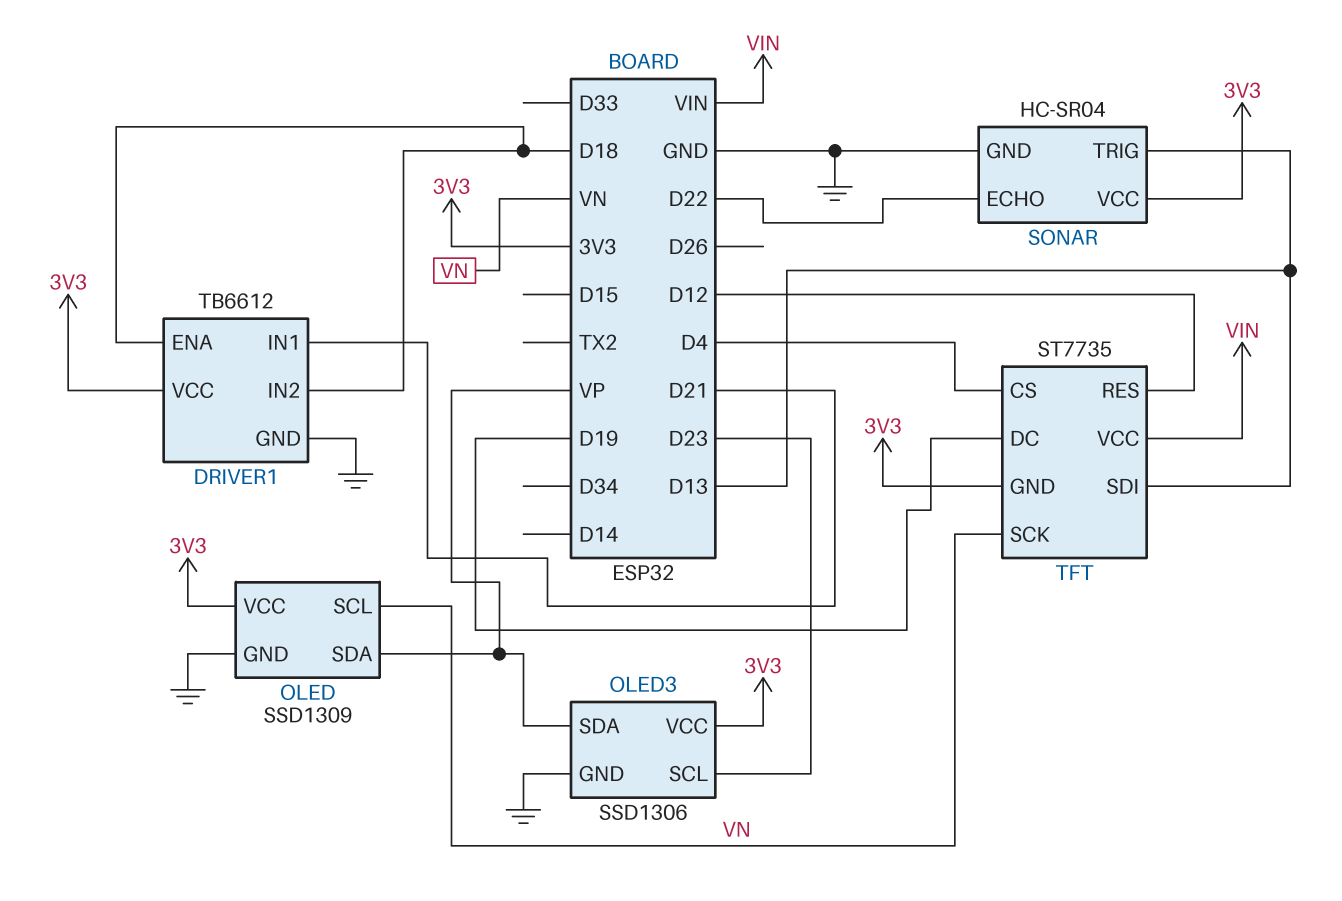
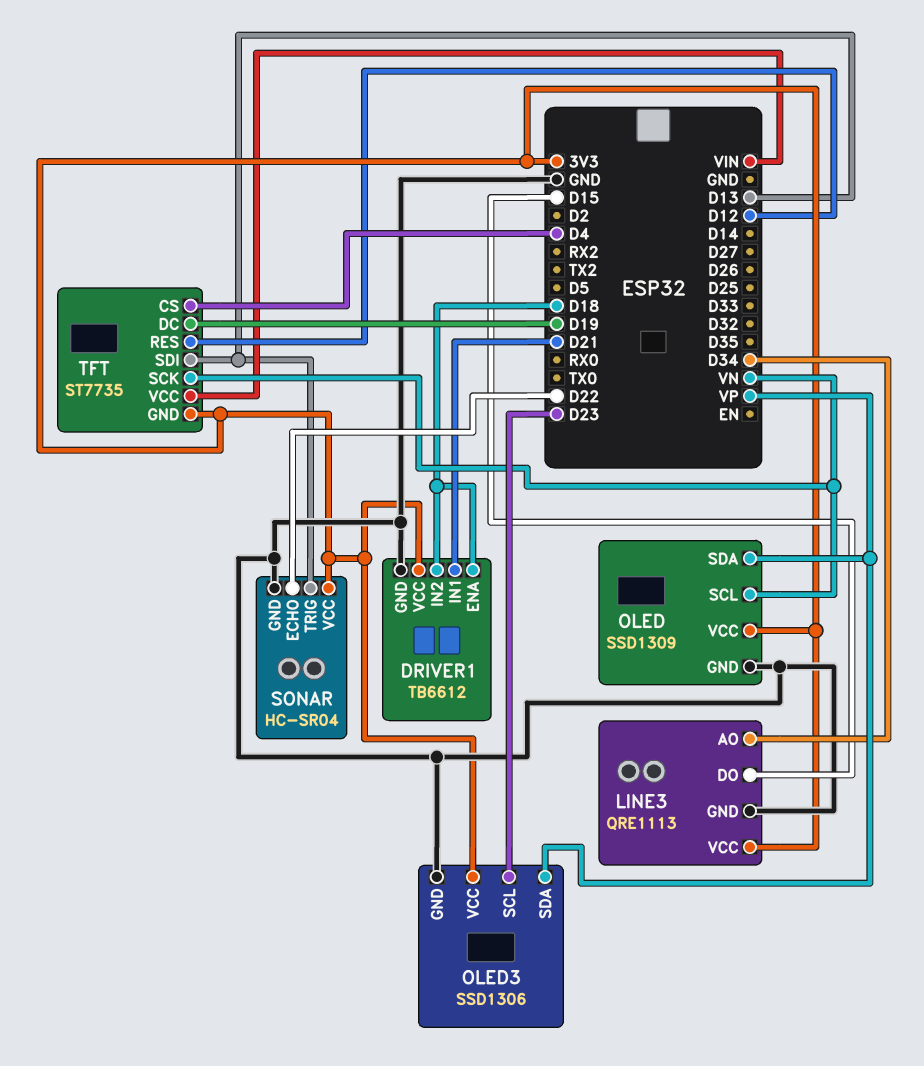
LINE3: none -> QRE1113
LINE3 pin AO: none -> D34
LINE3 pin DO: none -> D15
LINE3 pin GND: none -> GND
LINE3 pin VCC: none -> 3V3

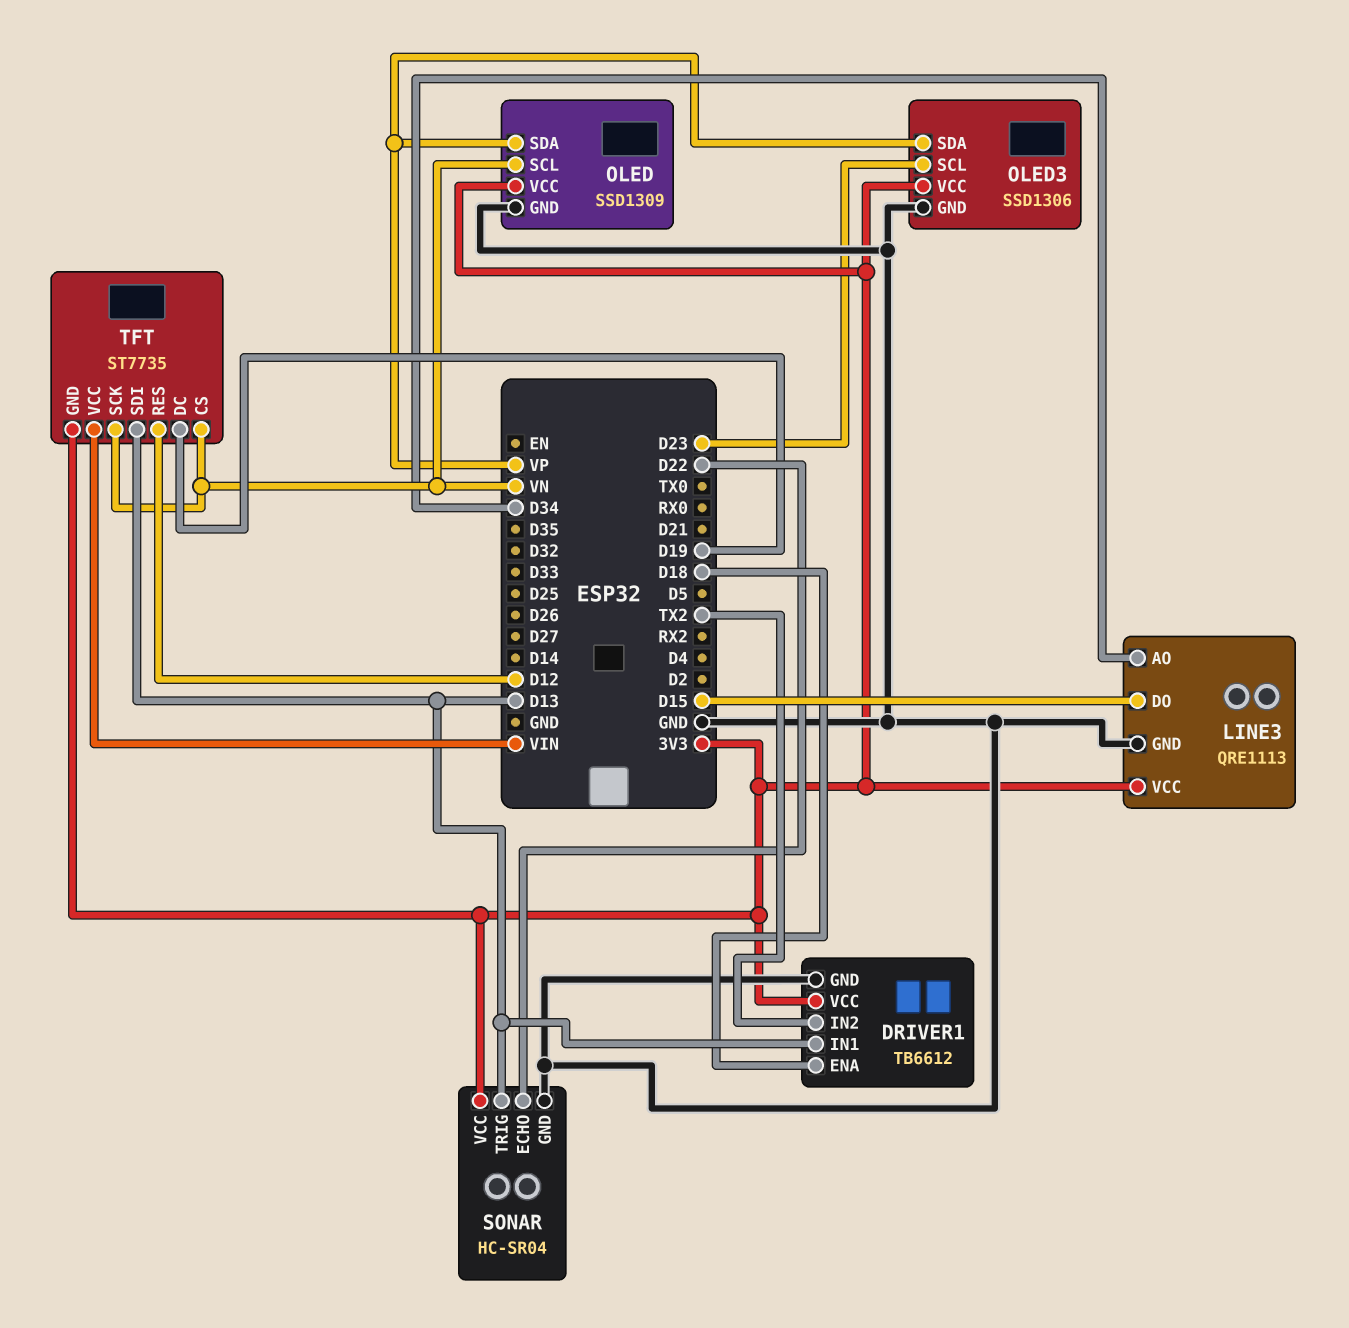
DRIVER1 pin IN1: D21 -> D13
DRIVER1 pin IN2: D18 -> TX2
TFT pin CS: D4 -> VN

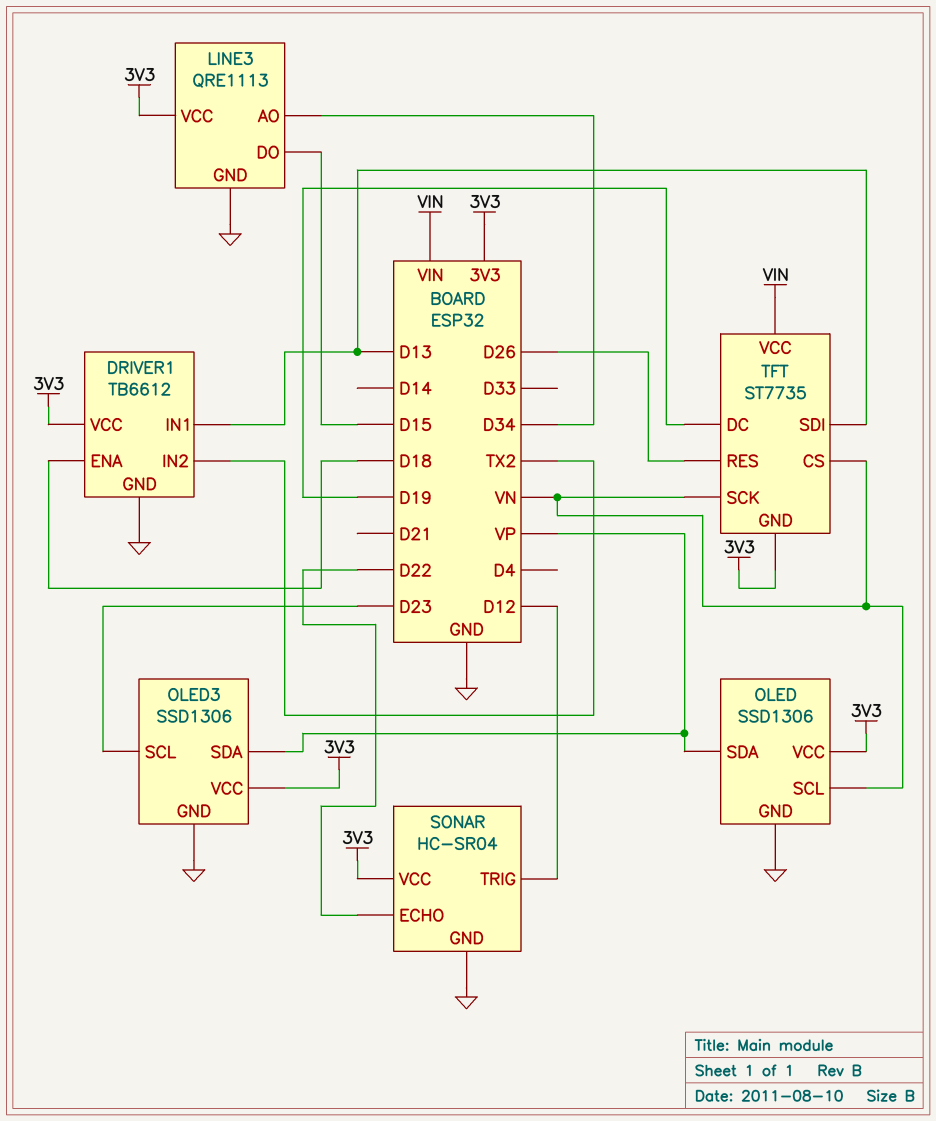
OLED: SSD1309 -> SSD1306
SONAR pin TRIG: D13 -> D12
TFT pin RES: D12 -> D26

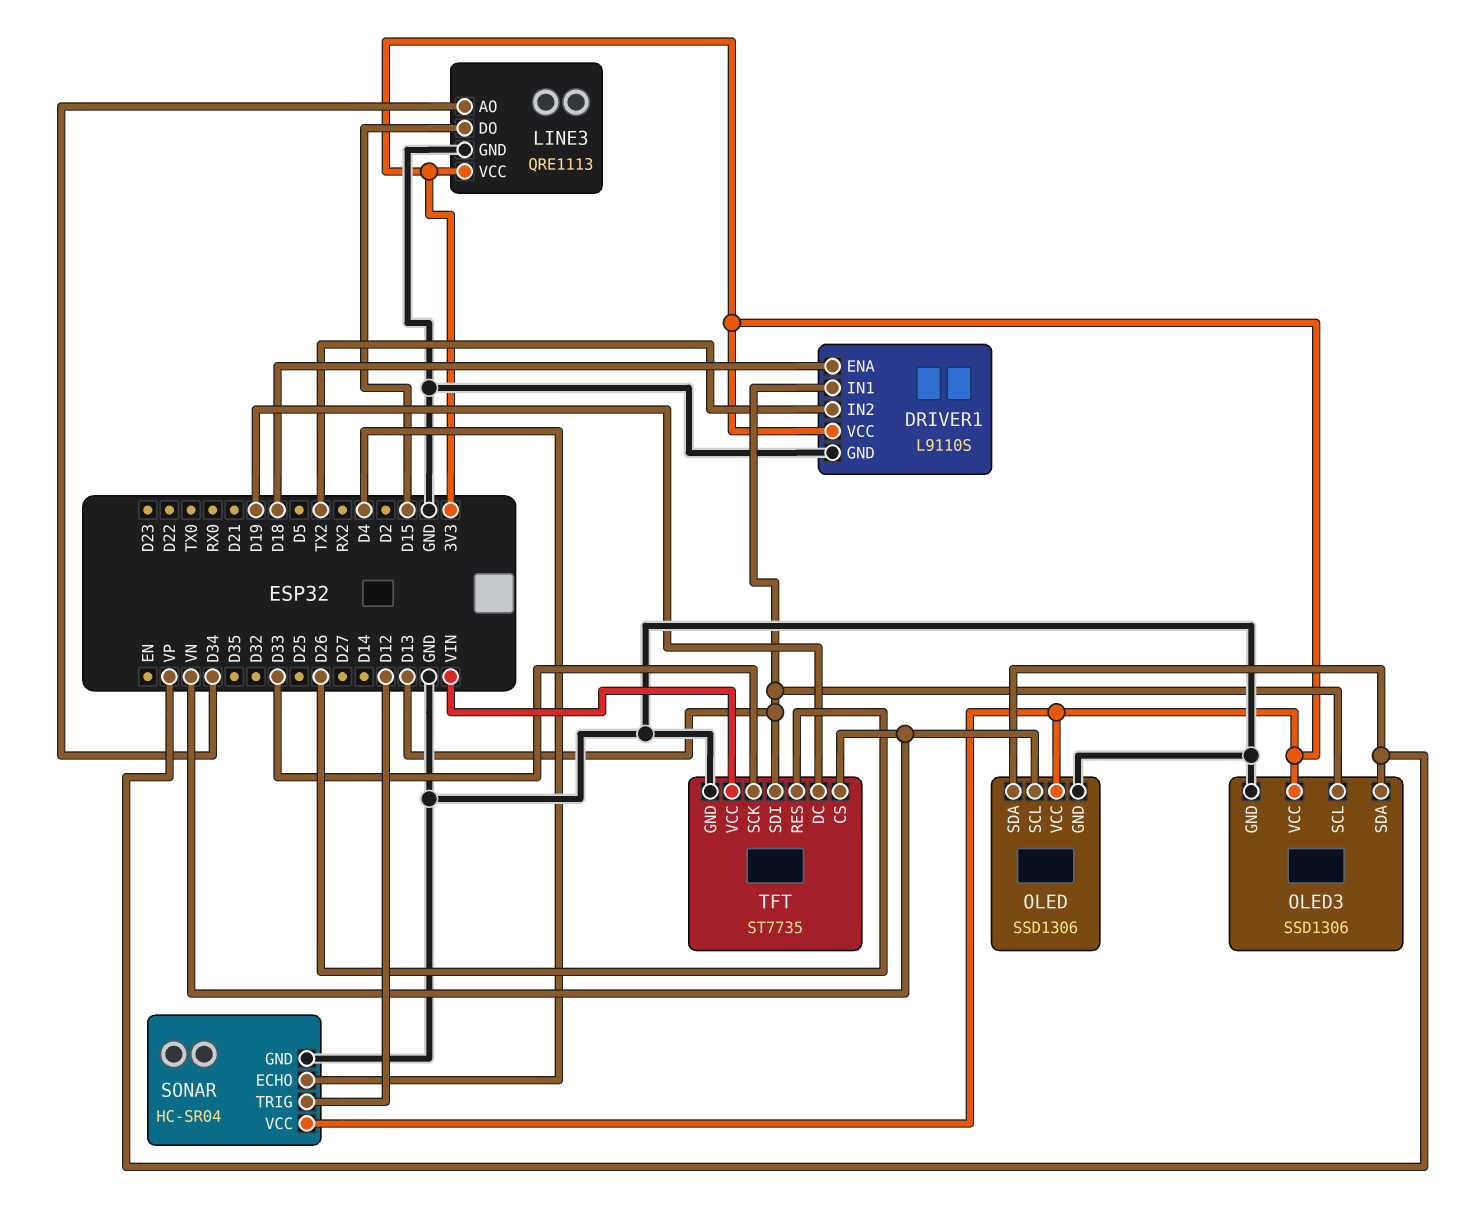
DRIVER1: TB6612 -> L9110S
OLED3 pin SCL: D23 -> D13
SONAR pin ECHO: D22 -> D4
TFT pin GND: 3V3 -> GND
TFT pin SCK: VN -> D33

